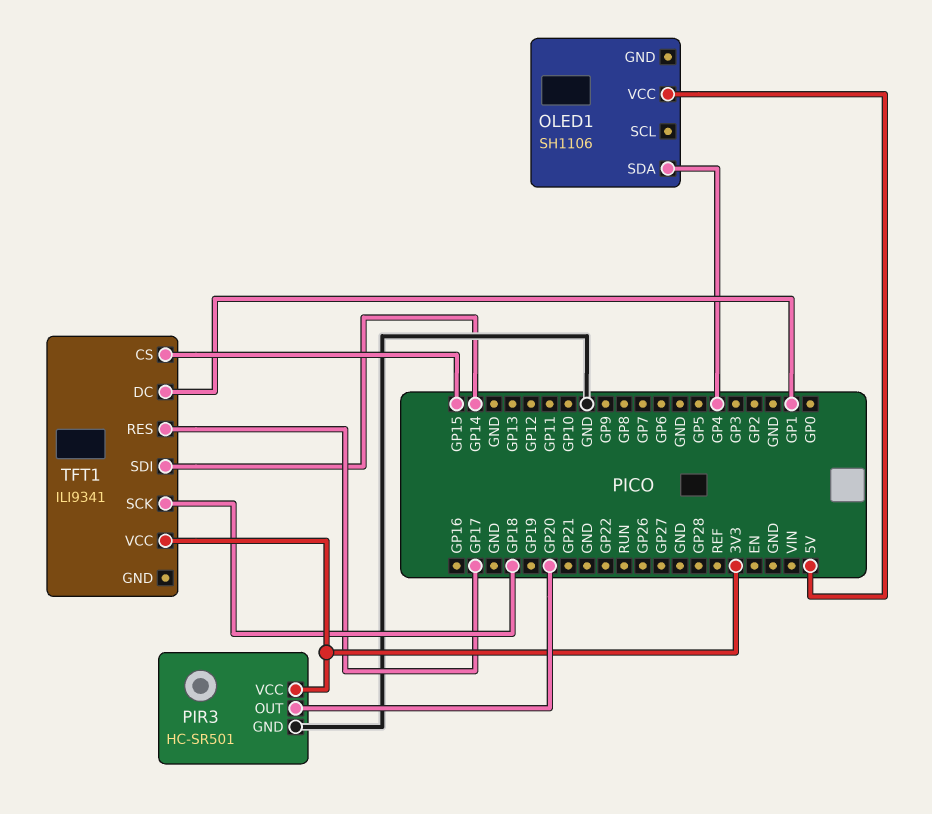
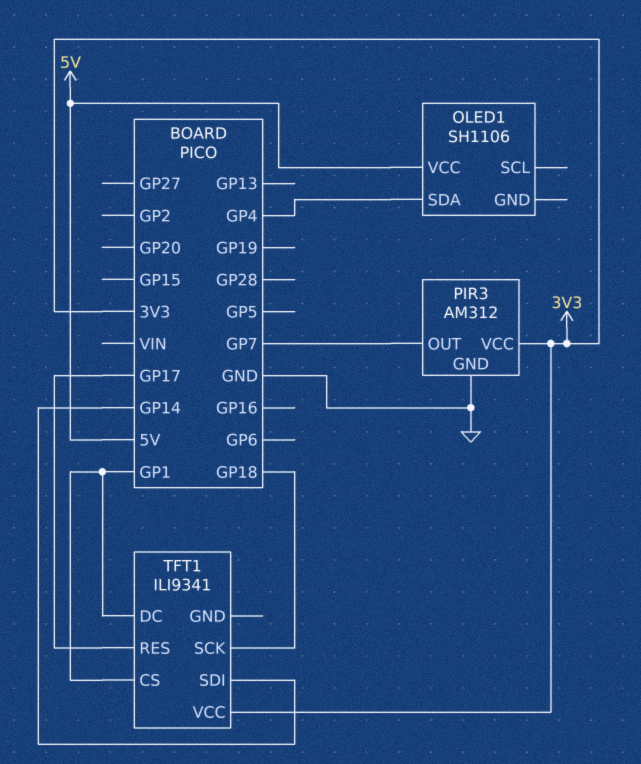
PIR3: HC-SR501 -> AM312
PIR3 pin OUT: GP20 -> GP7
TFT1 pin CS: GP15 -> GP1

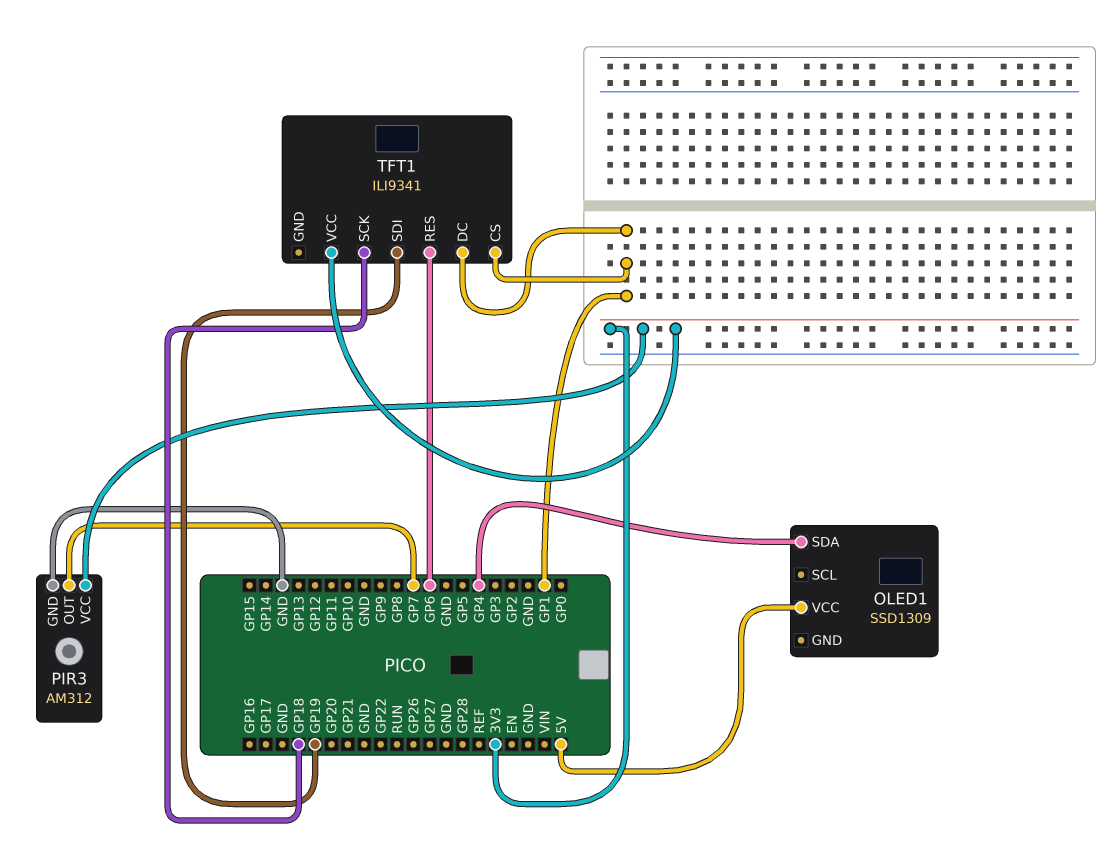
OLED1: SH1106 -> SSD1309
TFT1 pin RES: GP17 -> GP6
TFT1 pin SDI: GP14 -> GP19

